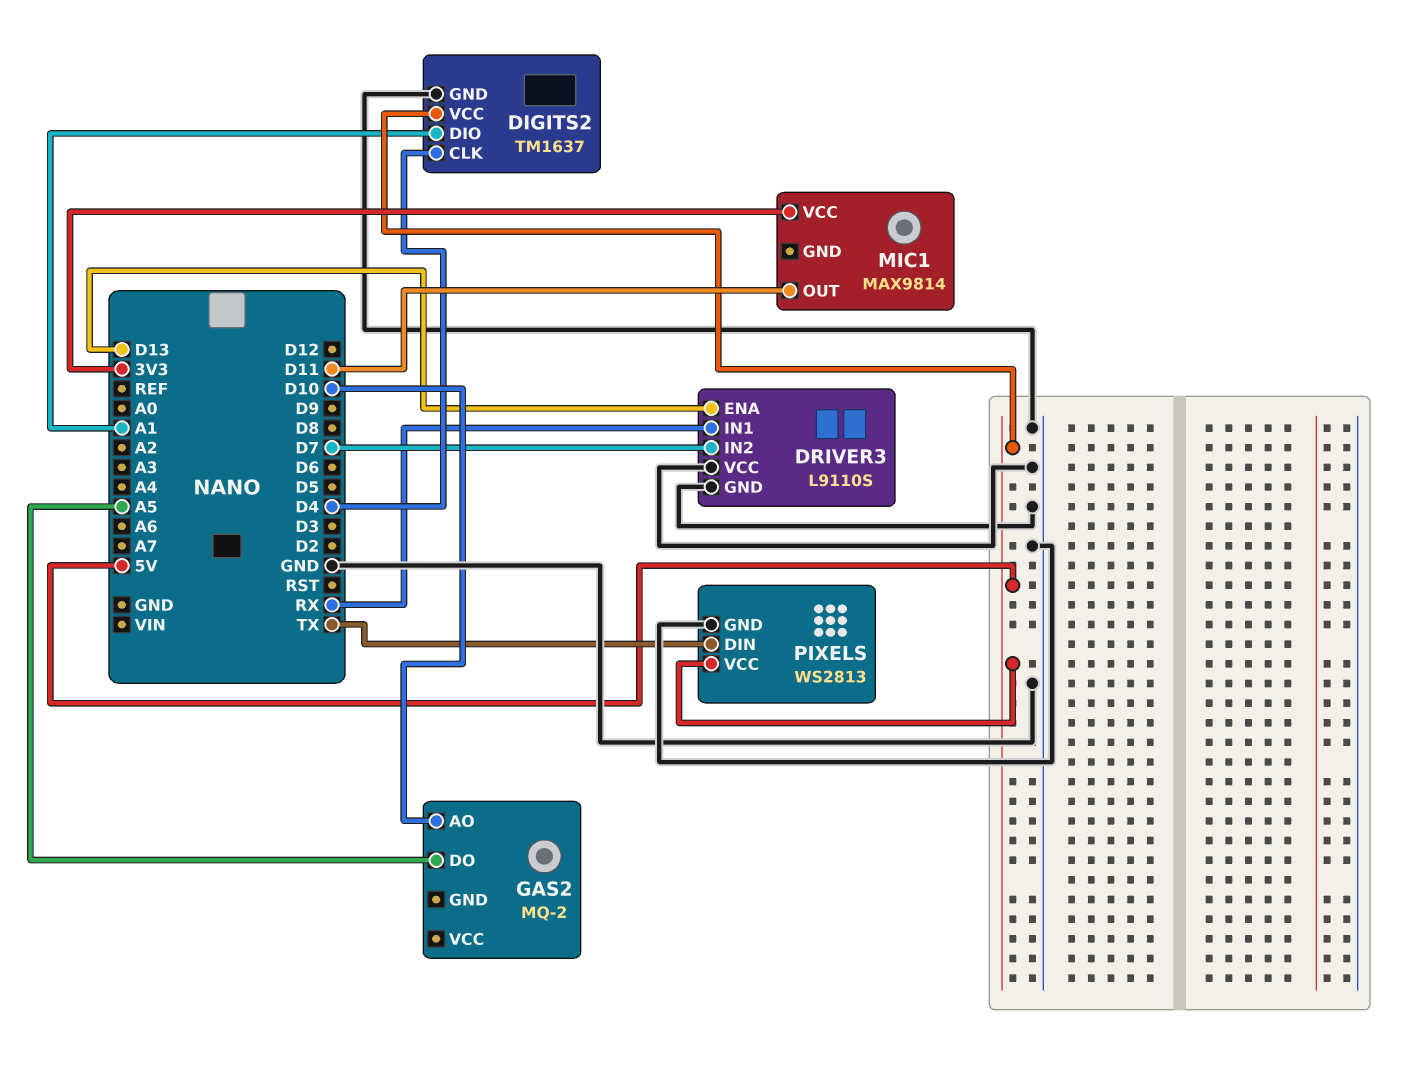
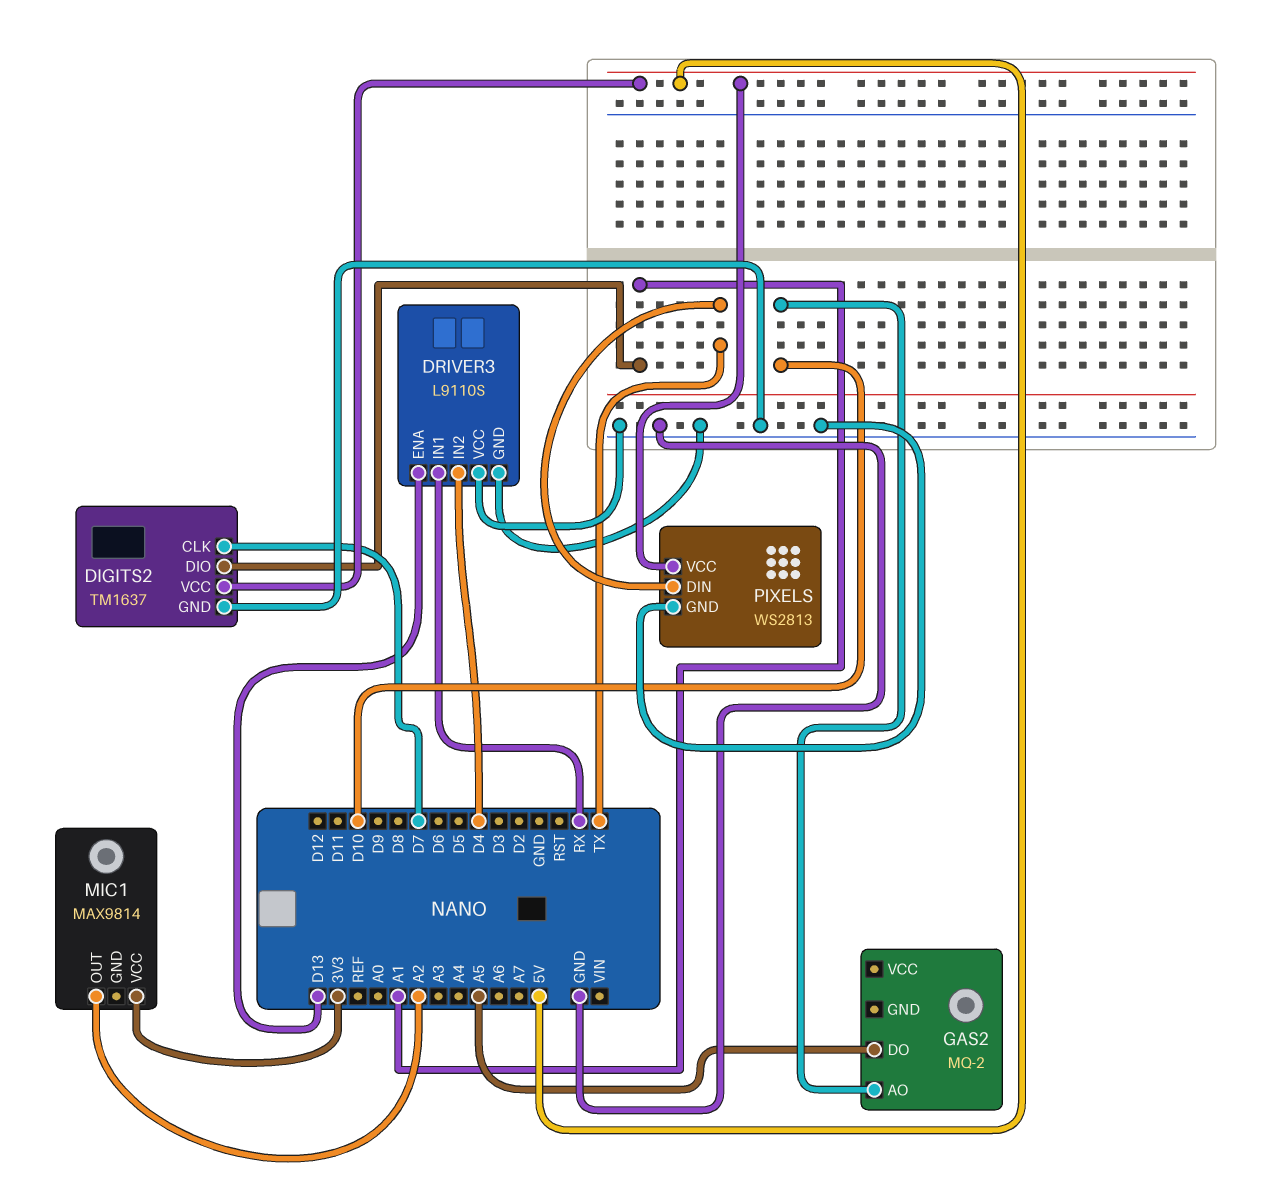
DIGITS2 pin CLK: D4 -> D7
DRIVER3 pin IN2: D7 -> D4
MIC1 pin OUT: D11 -> A2

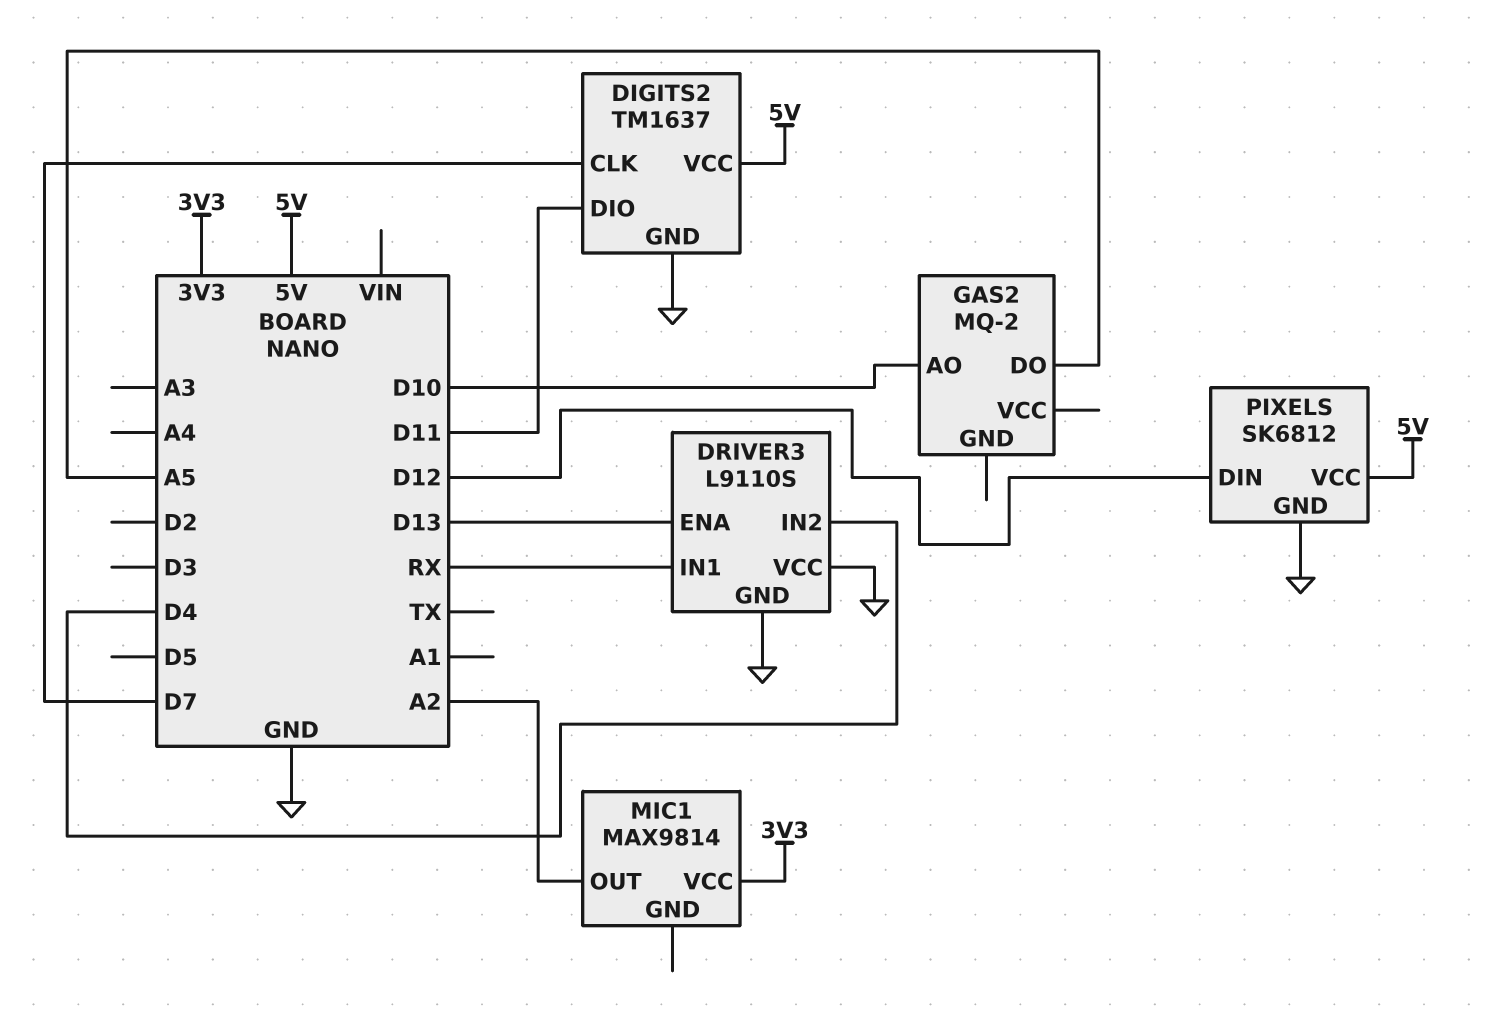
DIGITS2 pin DIO: A1 -> D11
PIXELS: WS2813 -> SK6812
PIXELS pin DIN: TX -> D12

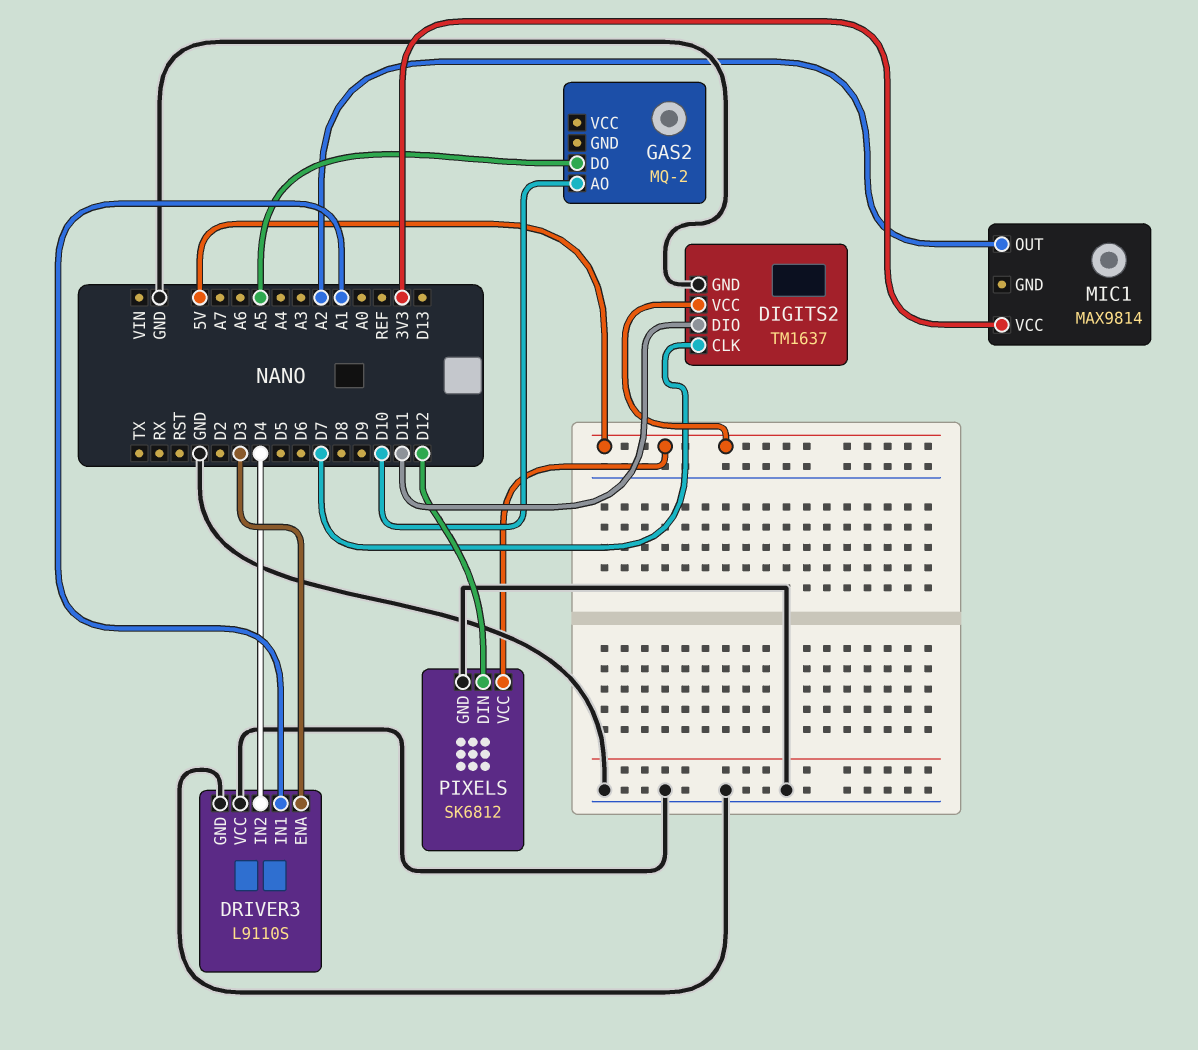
DRIVER3 pin ENA: D13 -> D3
DRIVER3 pin IN1: RX -> A1

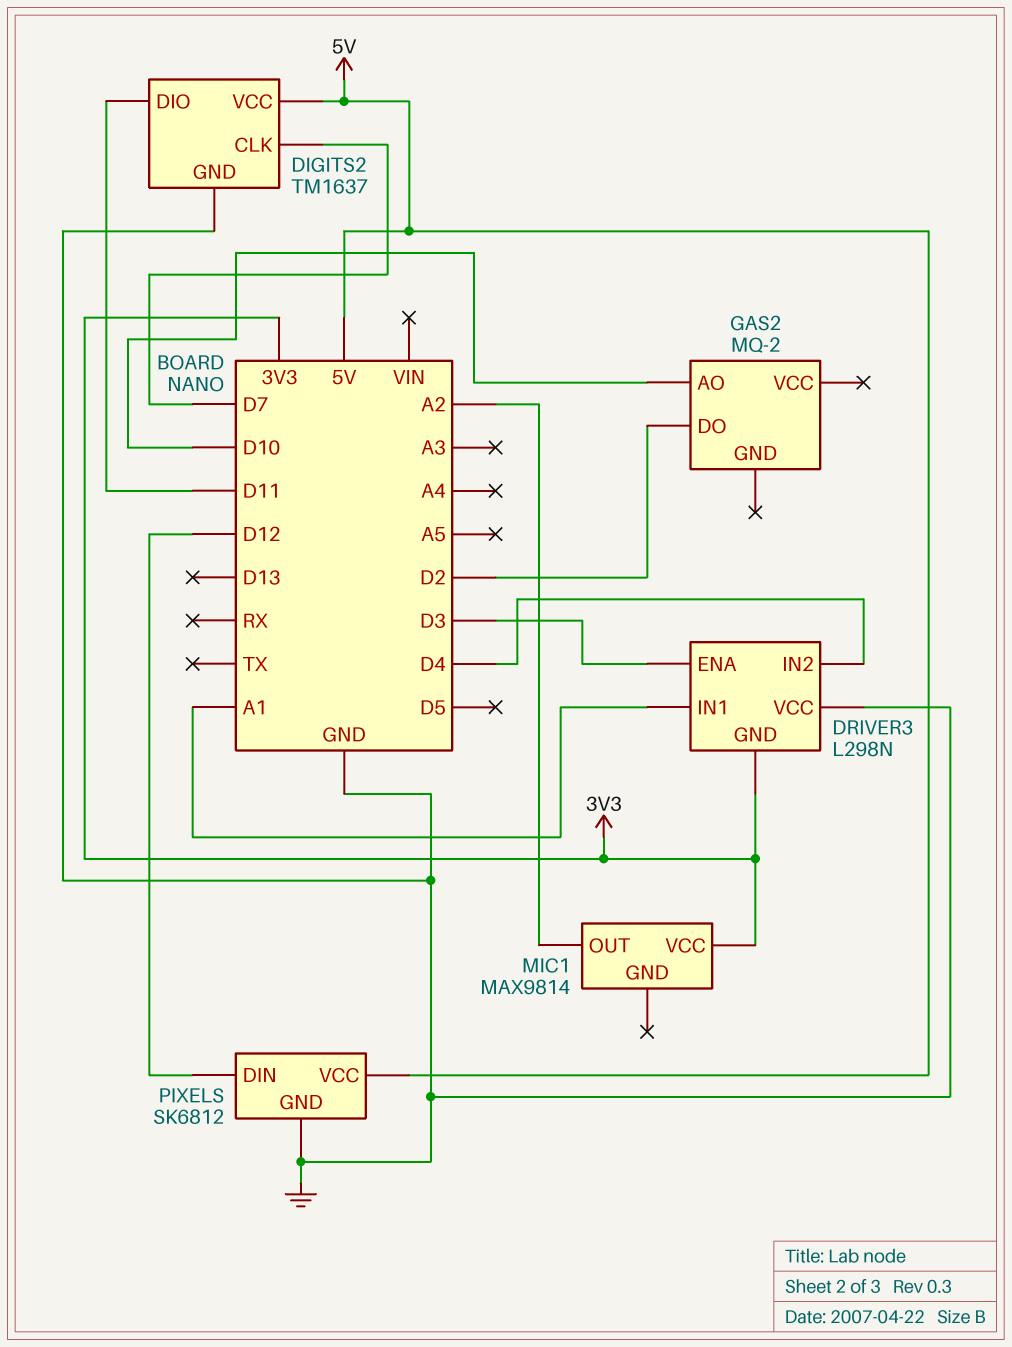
DRIVER3: L9110S -> L298N
DRIVER3 pin GND: GND -> 3V3
GAS2 pin DO: A5 -> D2

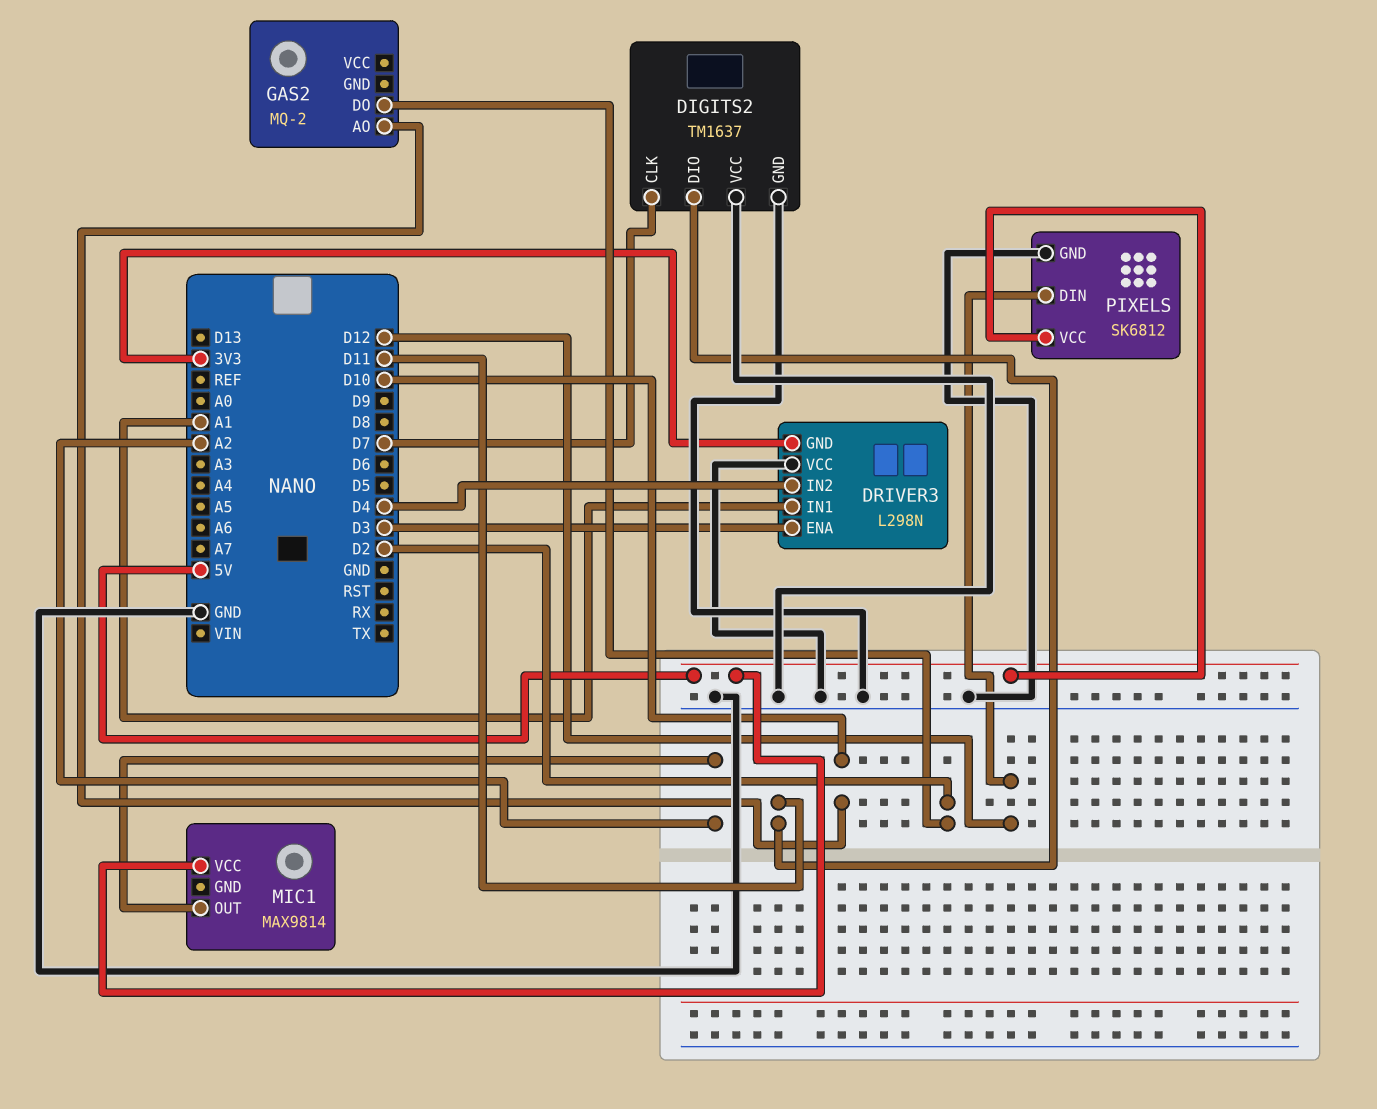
DIGITS2 pin VCC: 5V -> GND
MIC1 pin VCC: 3V3 -> 5V

